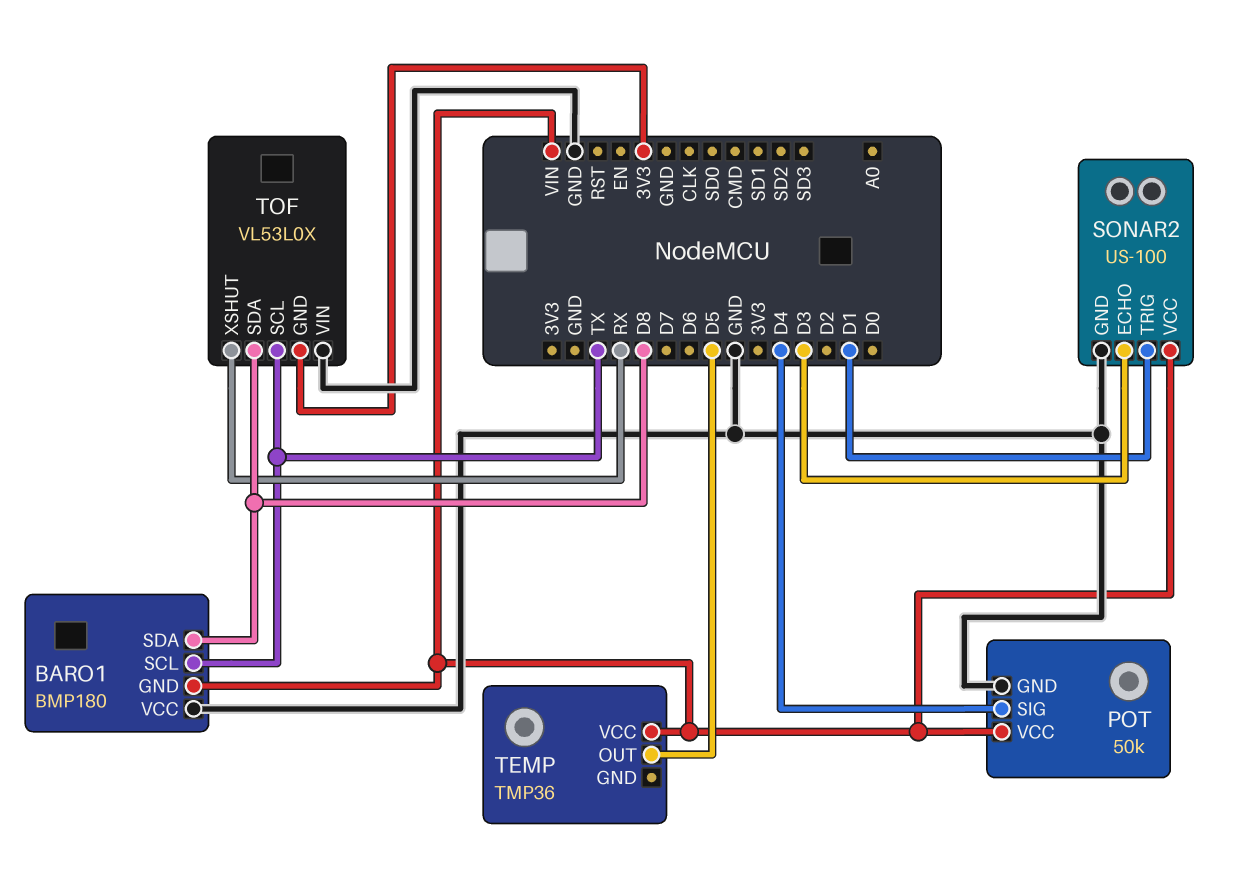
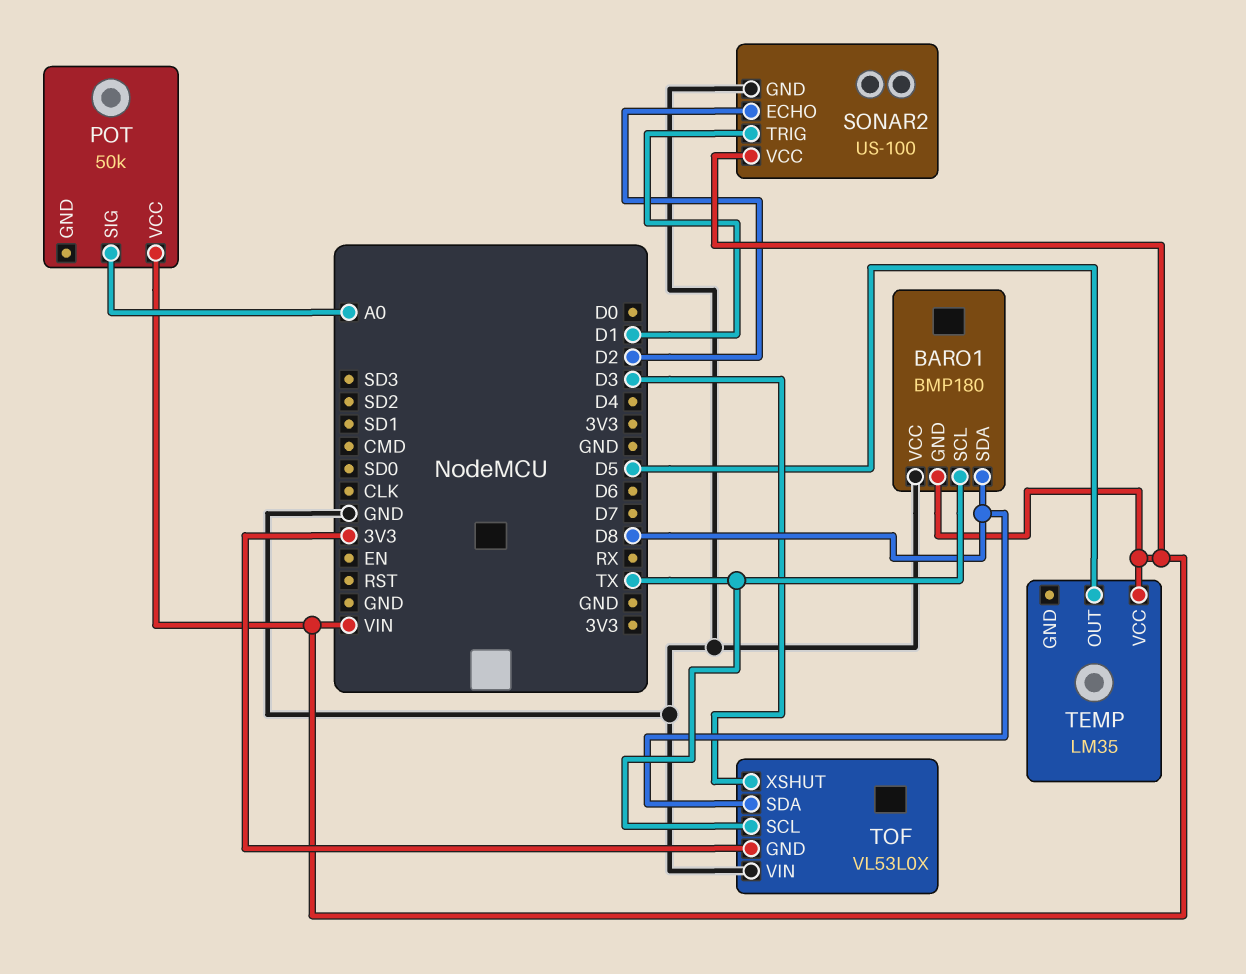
POT pin GND: GND -> none
POT pin SIG: D4 -> A0
SONAR2 pin ECHO: D3 -> D2
TEMP: TMP36 -> LM35
TOF pin XSHUT: RX -> D3

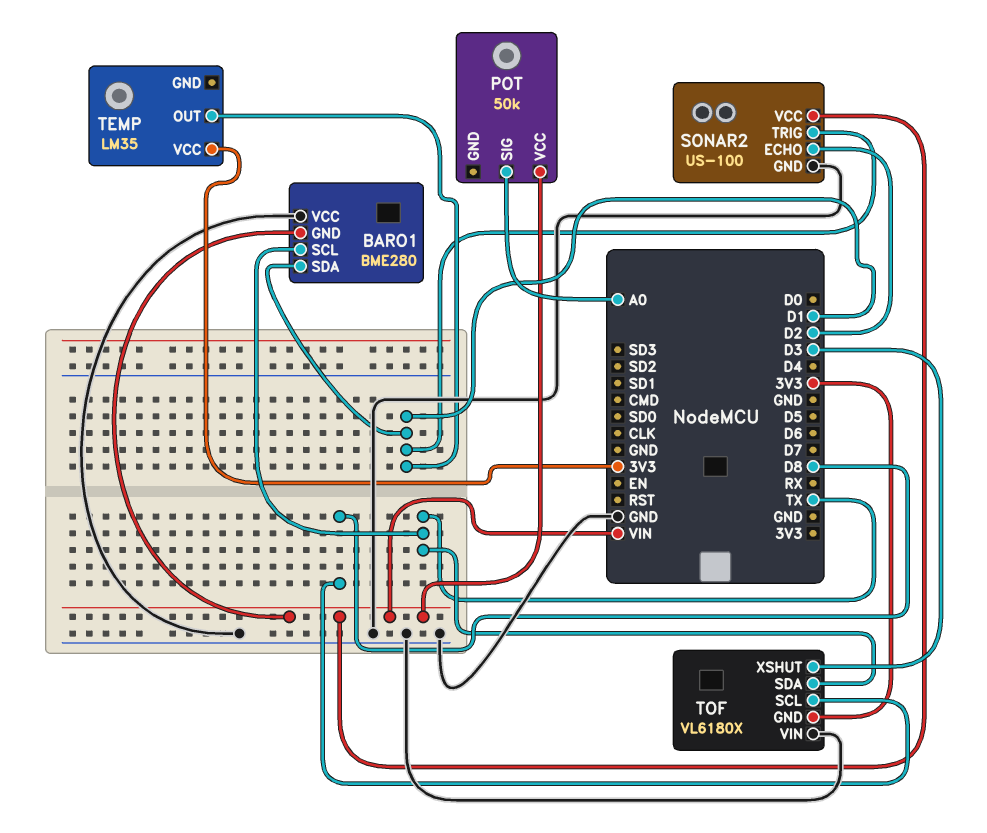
BARO1: BMP180 -> BME280
BARO1 pin SDA: D8 -> D1
TEMP pin OUT: D5 -> D1
TEMP pin VCC: VIN -> 3V3
TOF: VL53L0X -> VL6180X
TOF pin SCL: TX -> D8
TOF pin SDA: D8 -> TX

